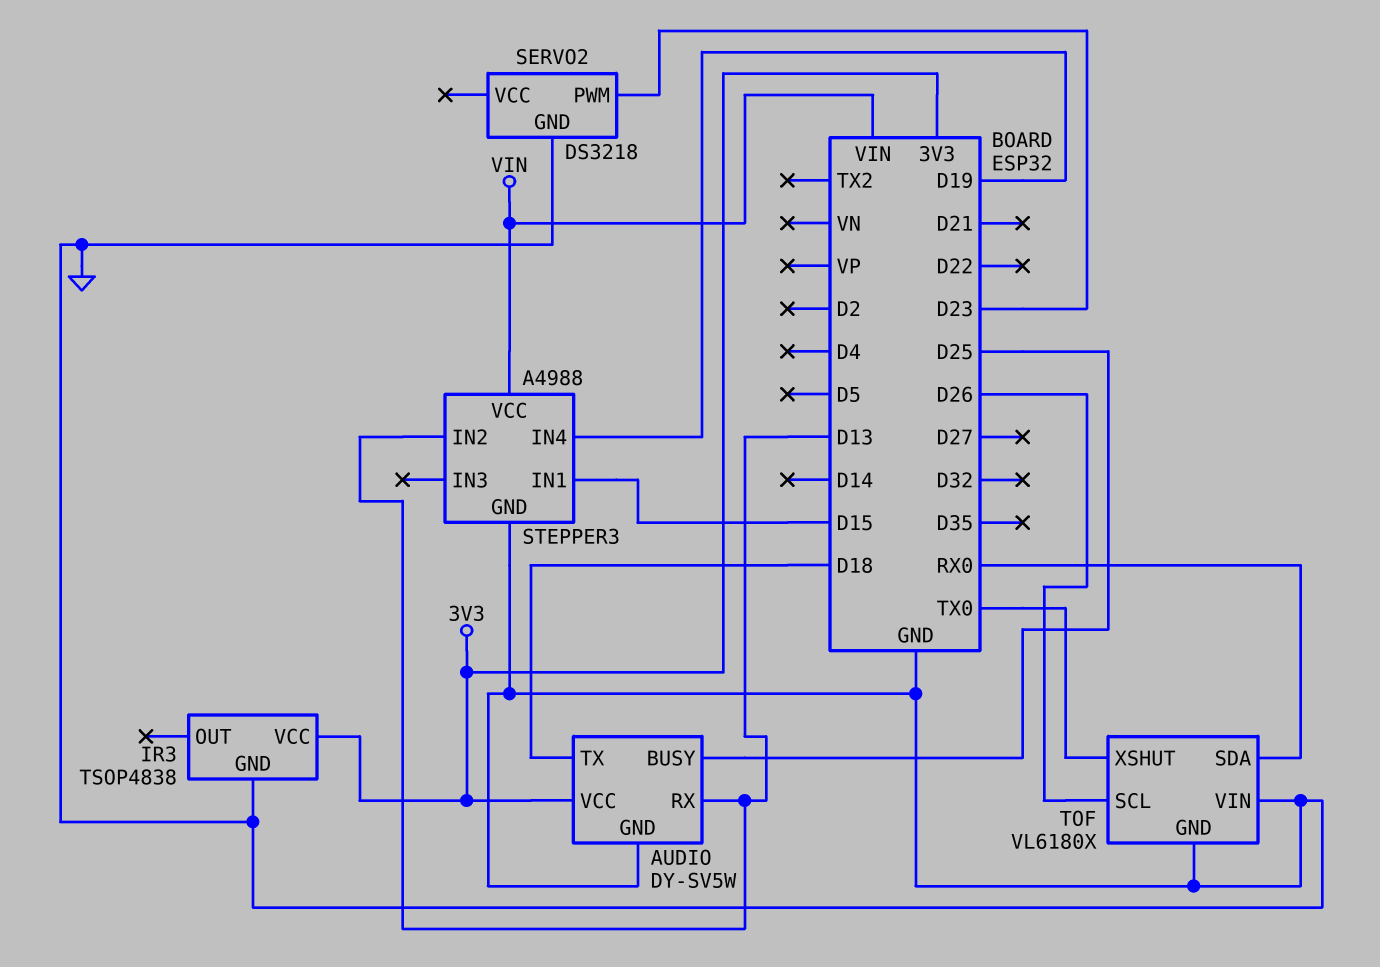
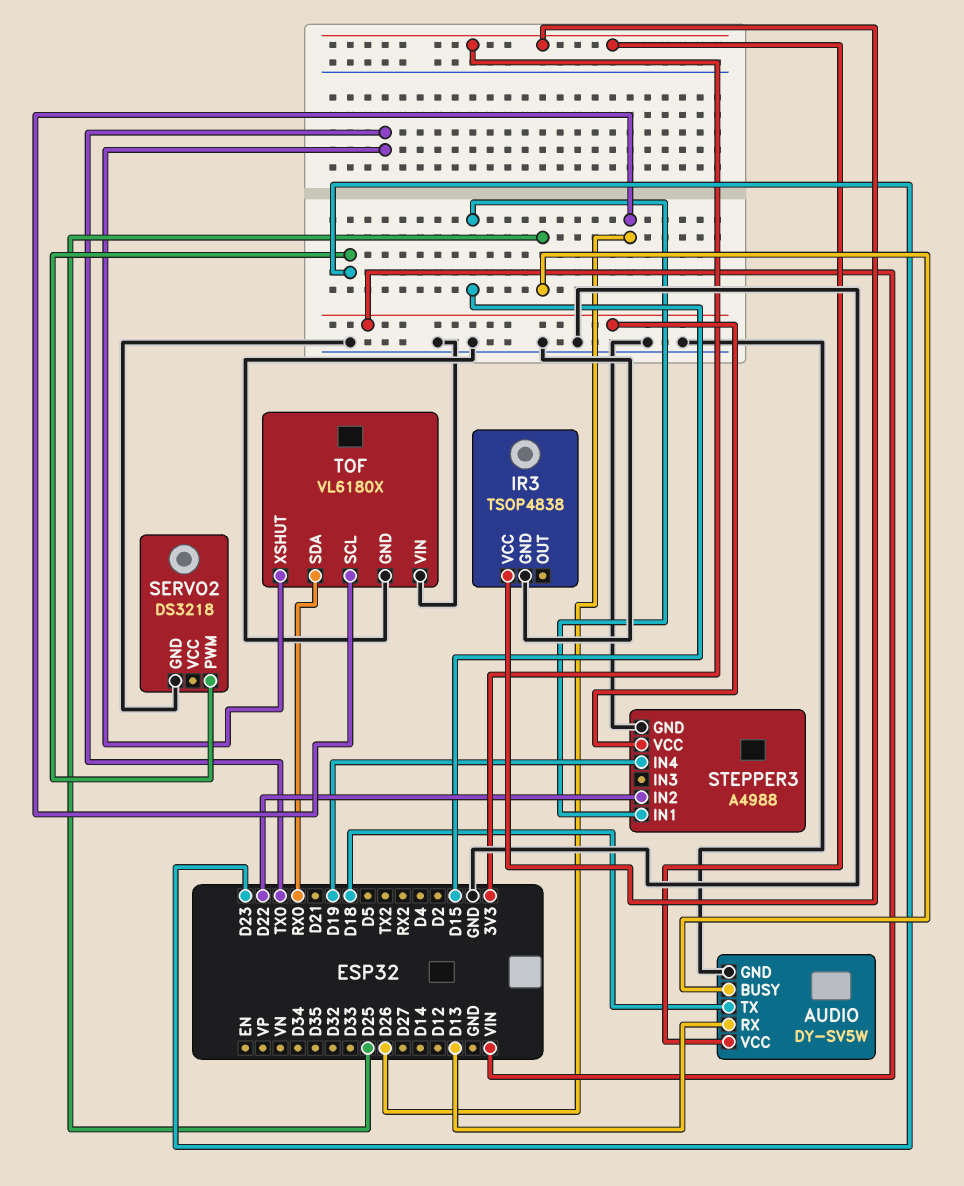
STEPPER3 pin IN2: D13 -> D22

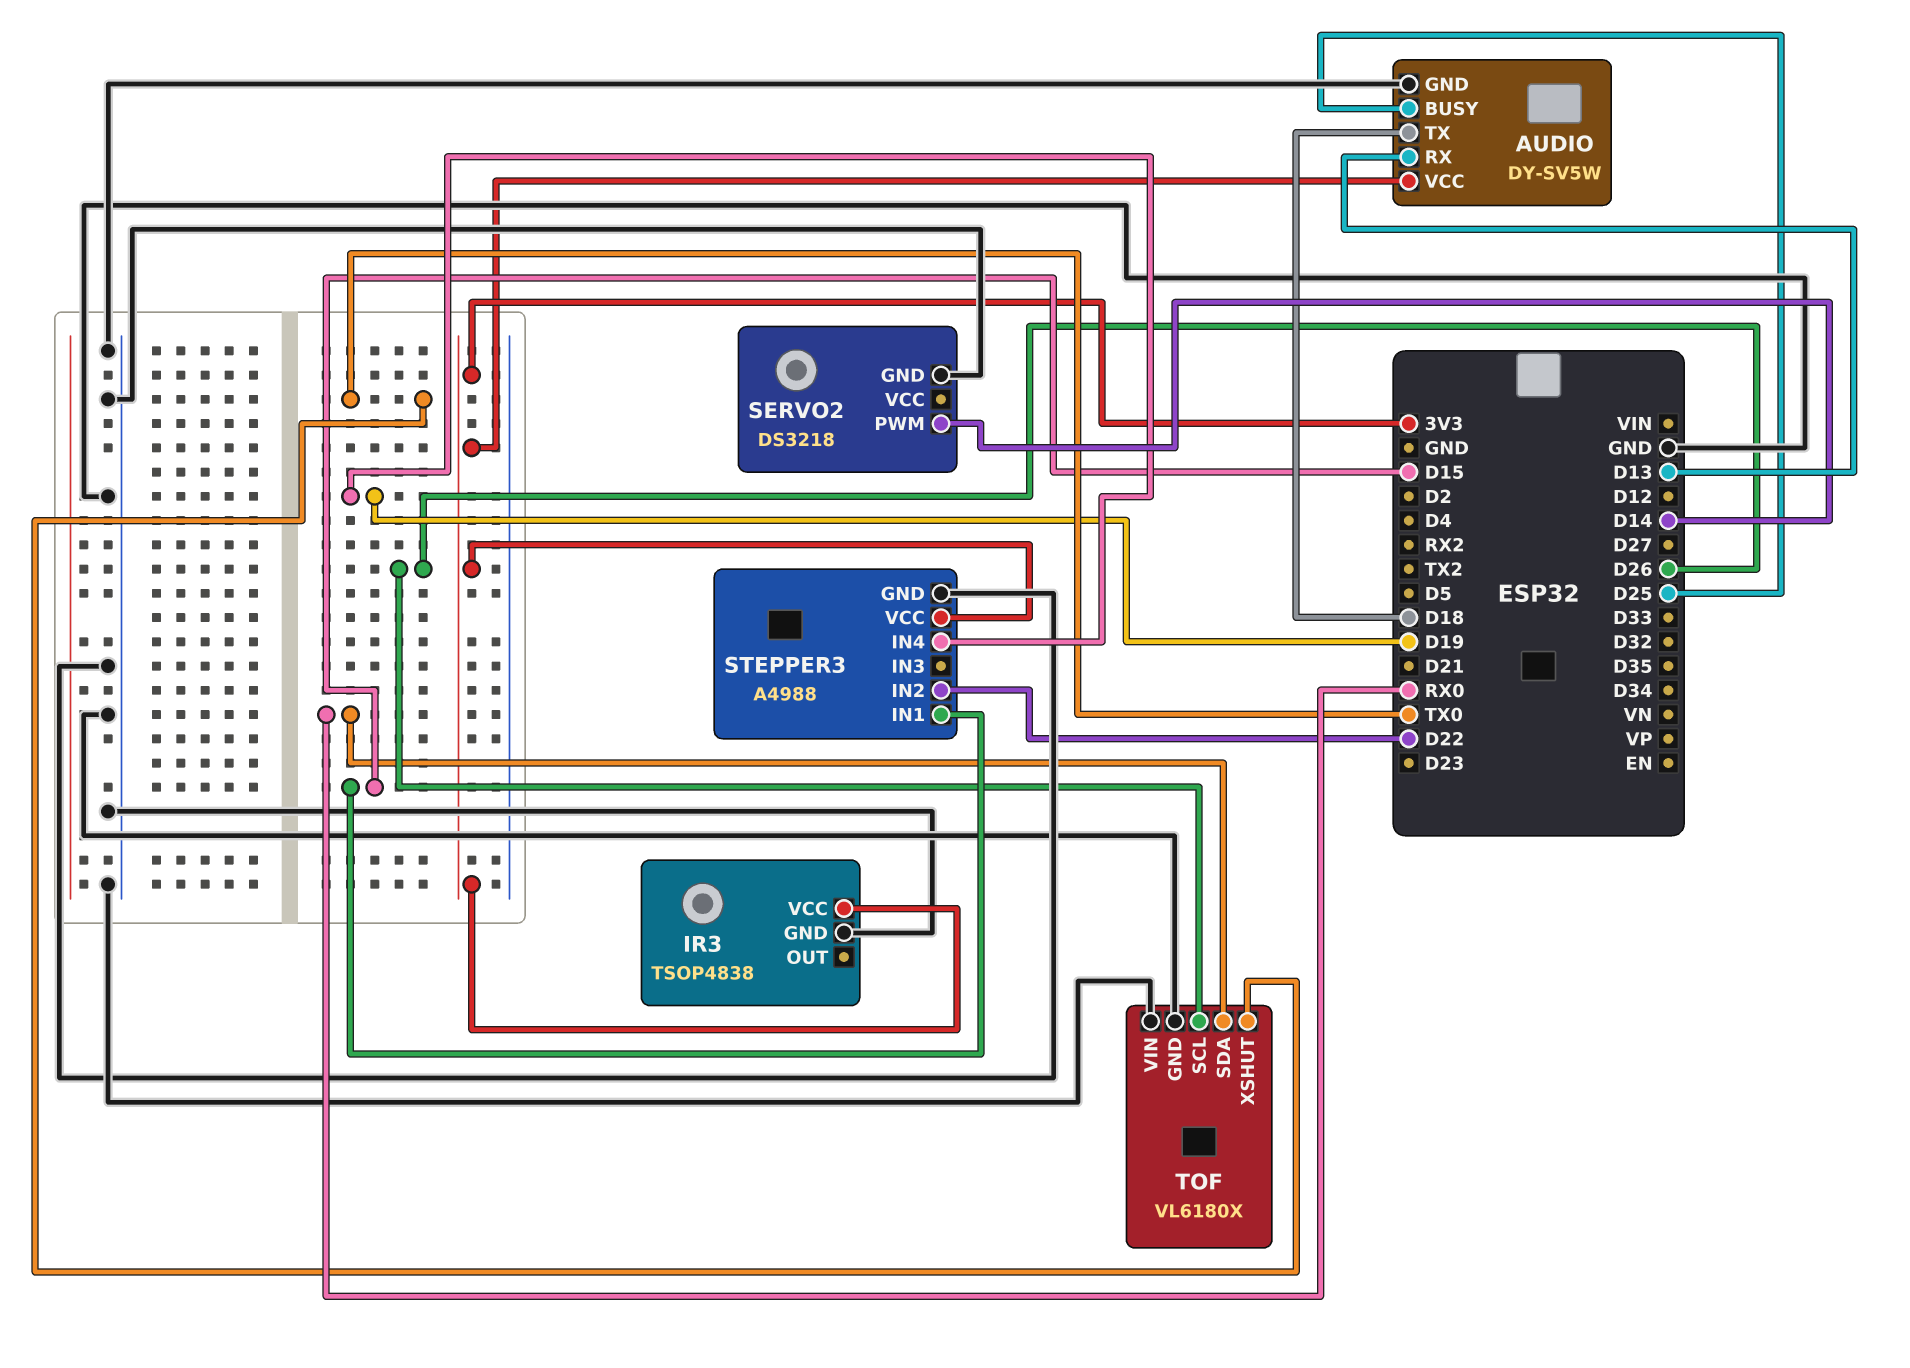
SERVO2 pin PWM: D23 -> D14
STEPPER3 pin VCC: VIN -> 3V3

